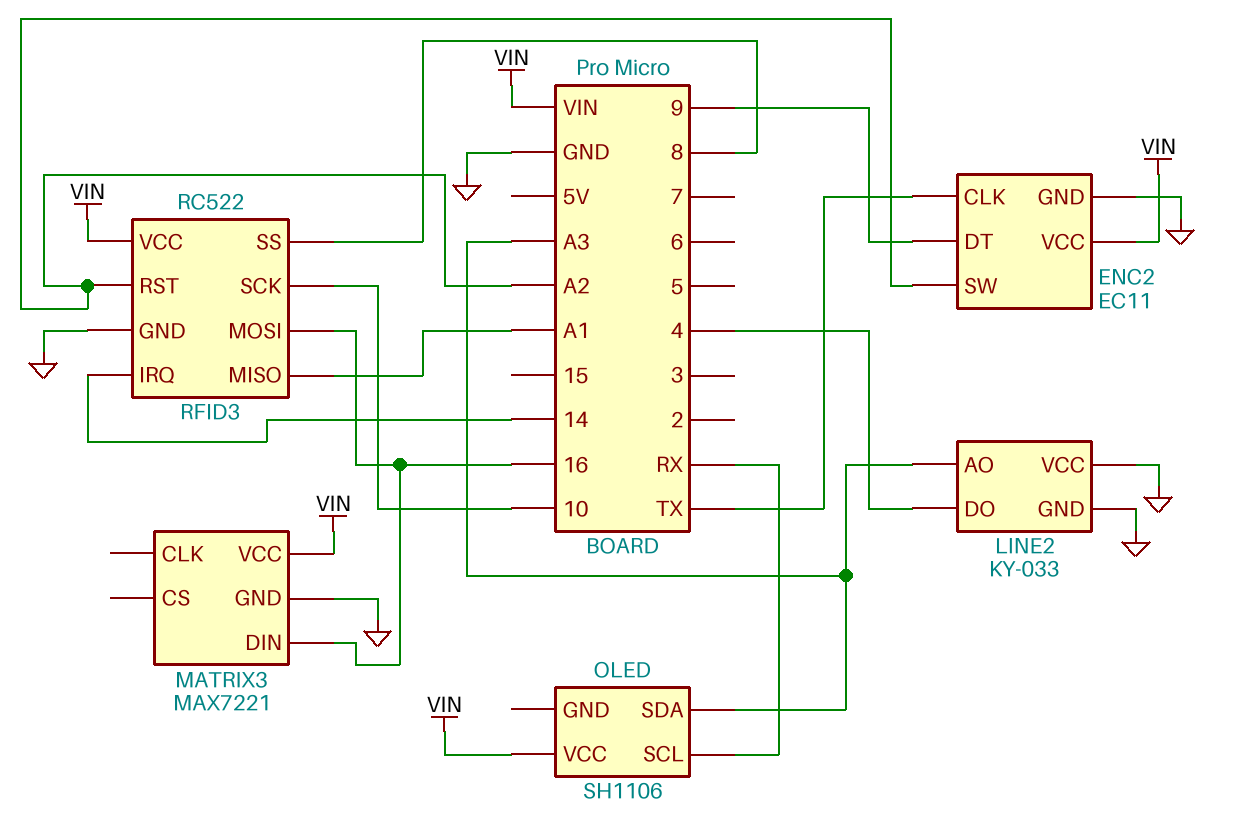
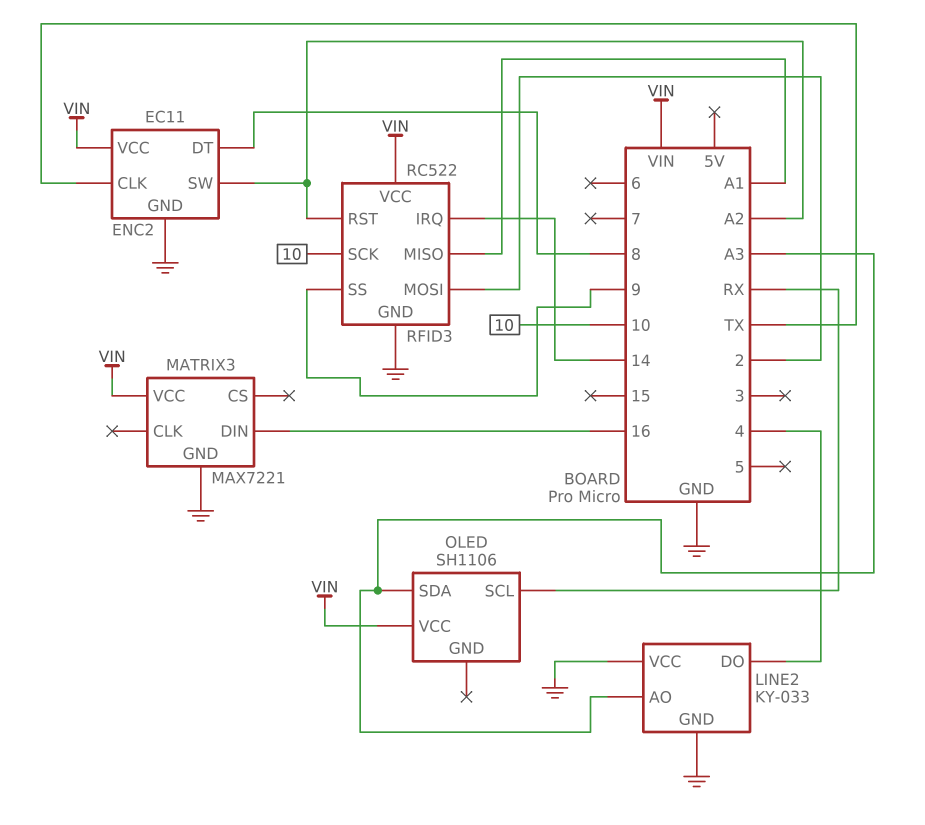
ENC2 pin DT: 9 -> 8
RFID3 pin MOSI: 16 -> 2
RFID3 pin SS: 8 -> 9

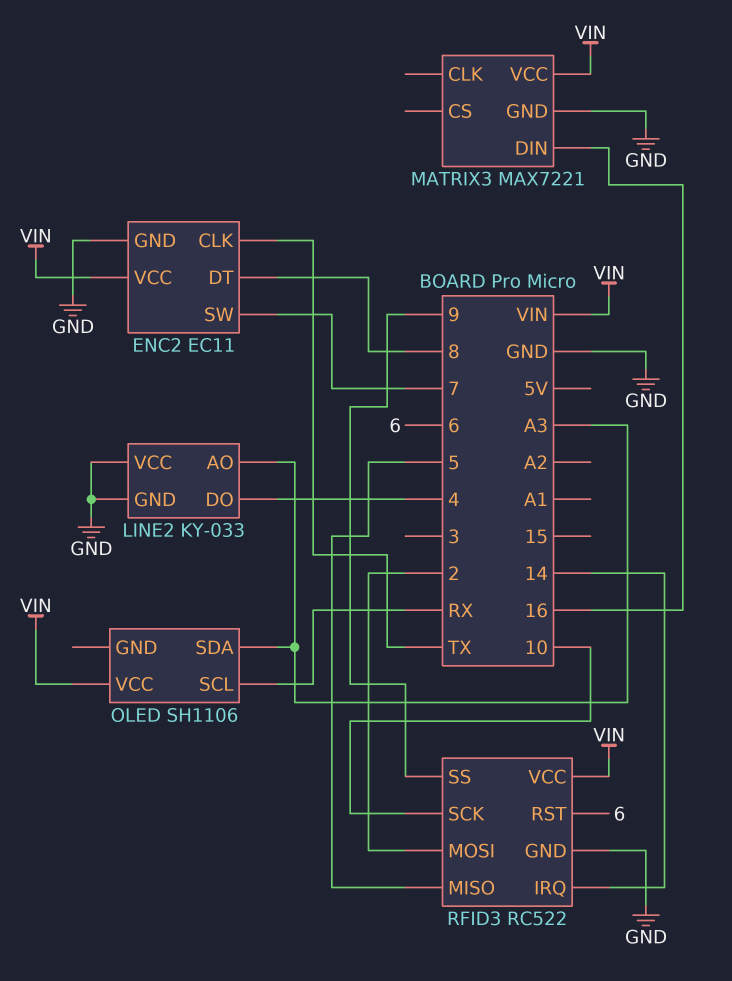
ENC2 pin SW: A2 -> 7
RFID3 pin MISO: A1 -> 5
RFID3 pin RST: A2 -> 6

